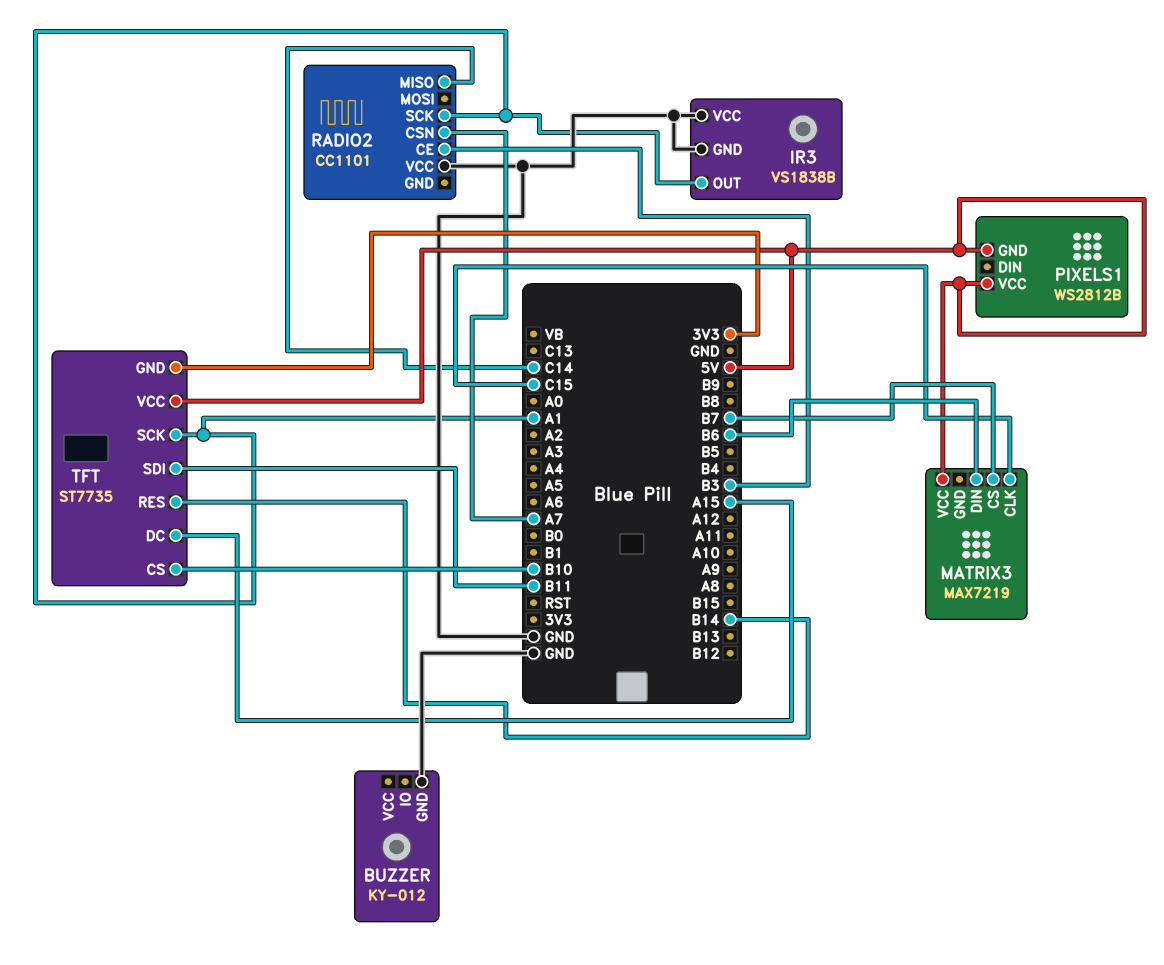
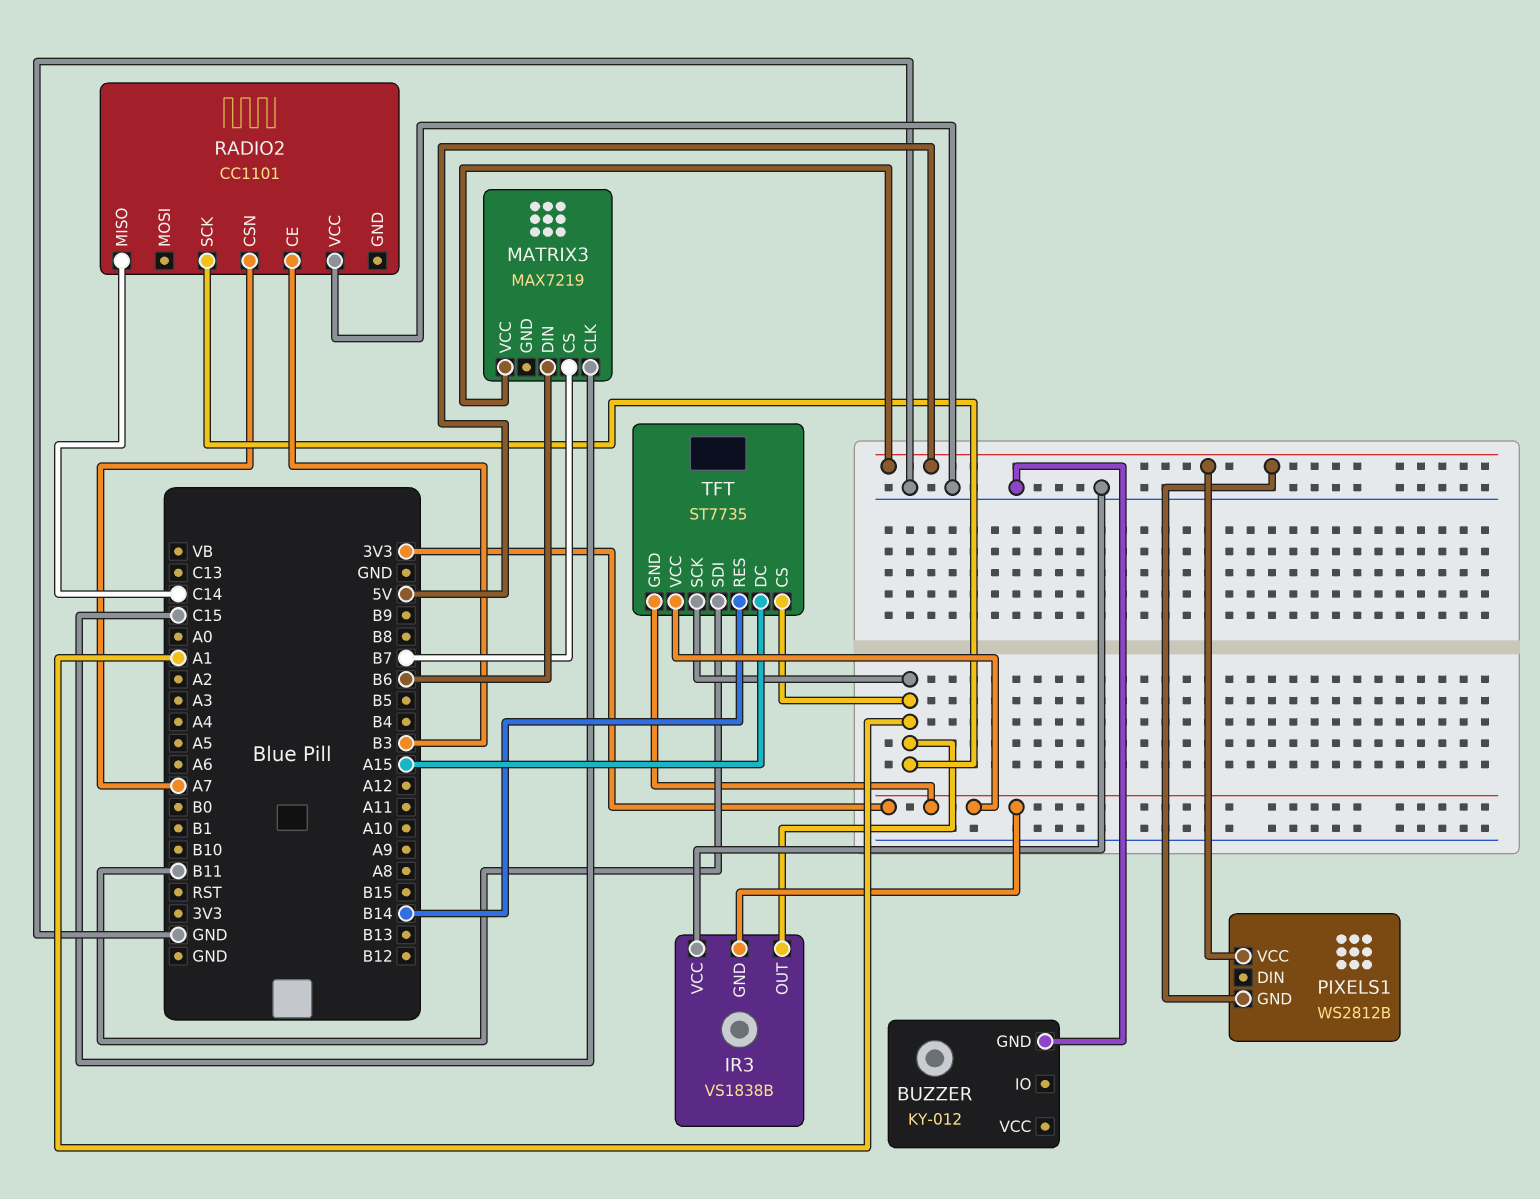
IR3 pin GND: GND -> 3V3
TFT pin CS: B10 -> A1
TFT pin VCC: 5V -> 3V3

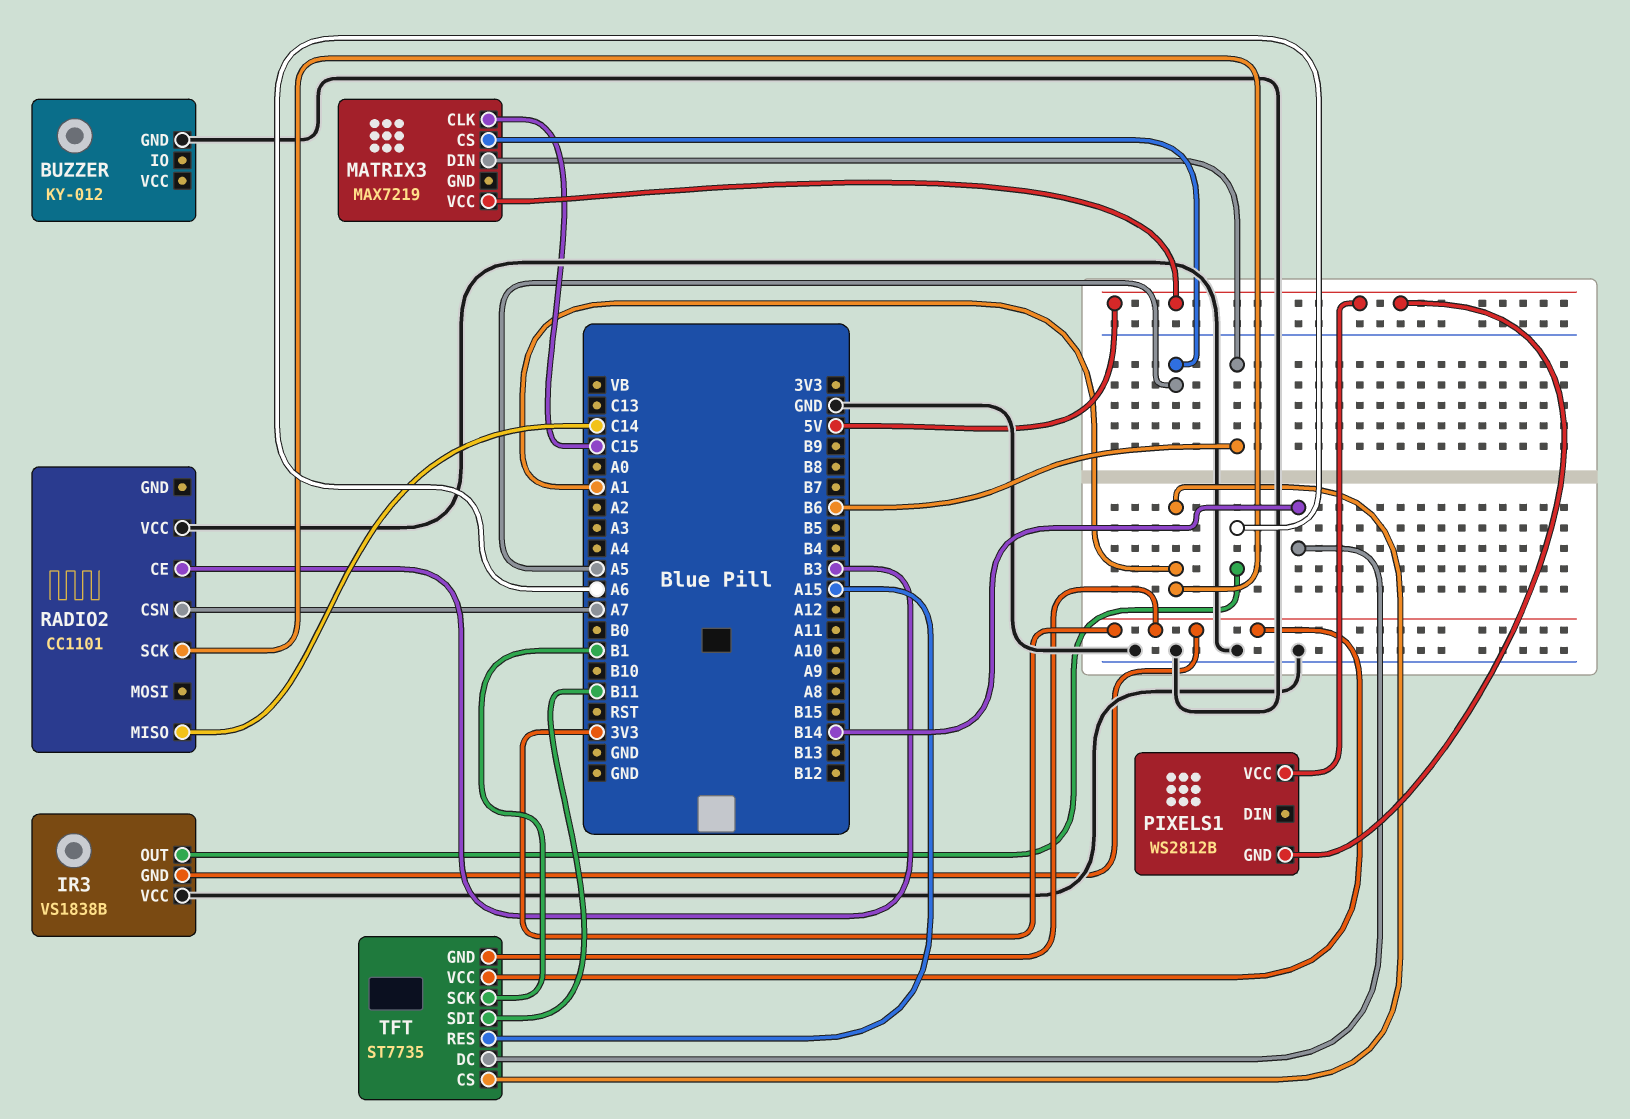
IR3 pin OUT: A1 -> A6
MATRIX3 pin CS: B7 -> A5
TFT pin DC: A15 -> B14
TFT pin RES: B14 -> A15
TFT pin SCK: A1 -> B1

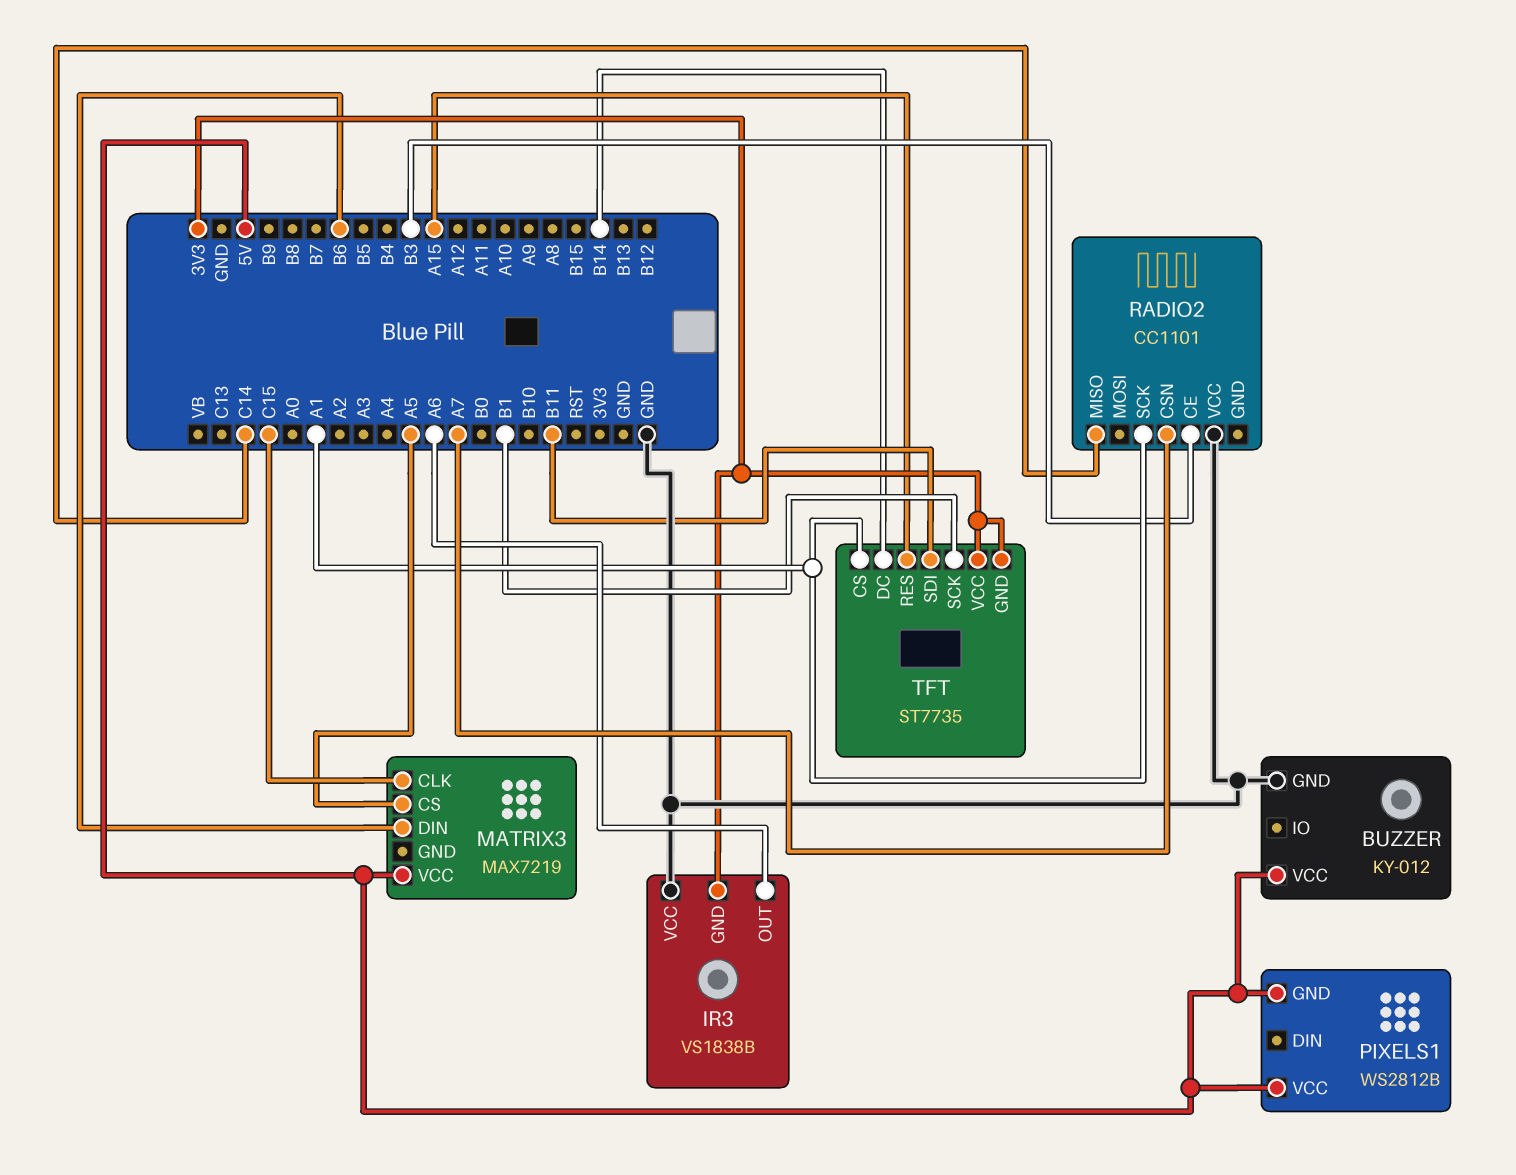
BUZZER pin VCC: none -> 5V

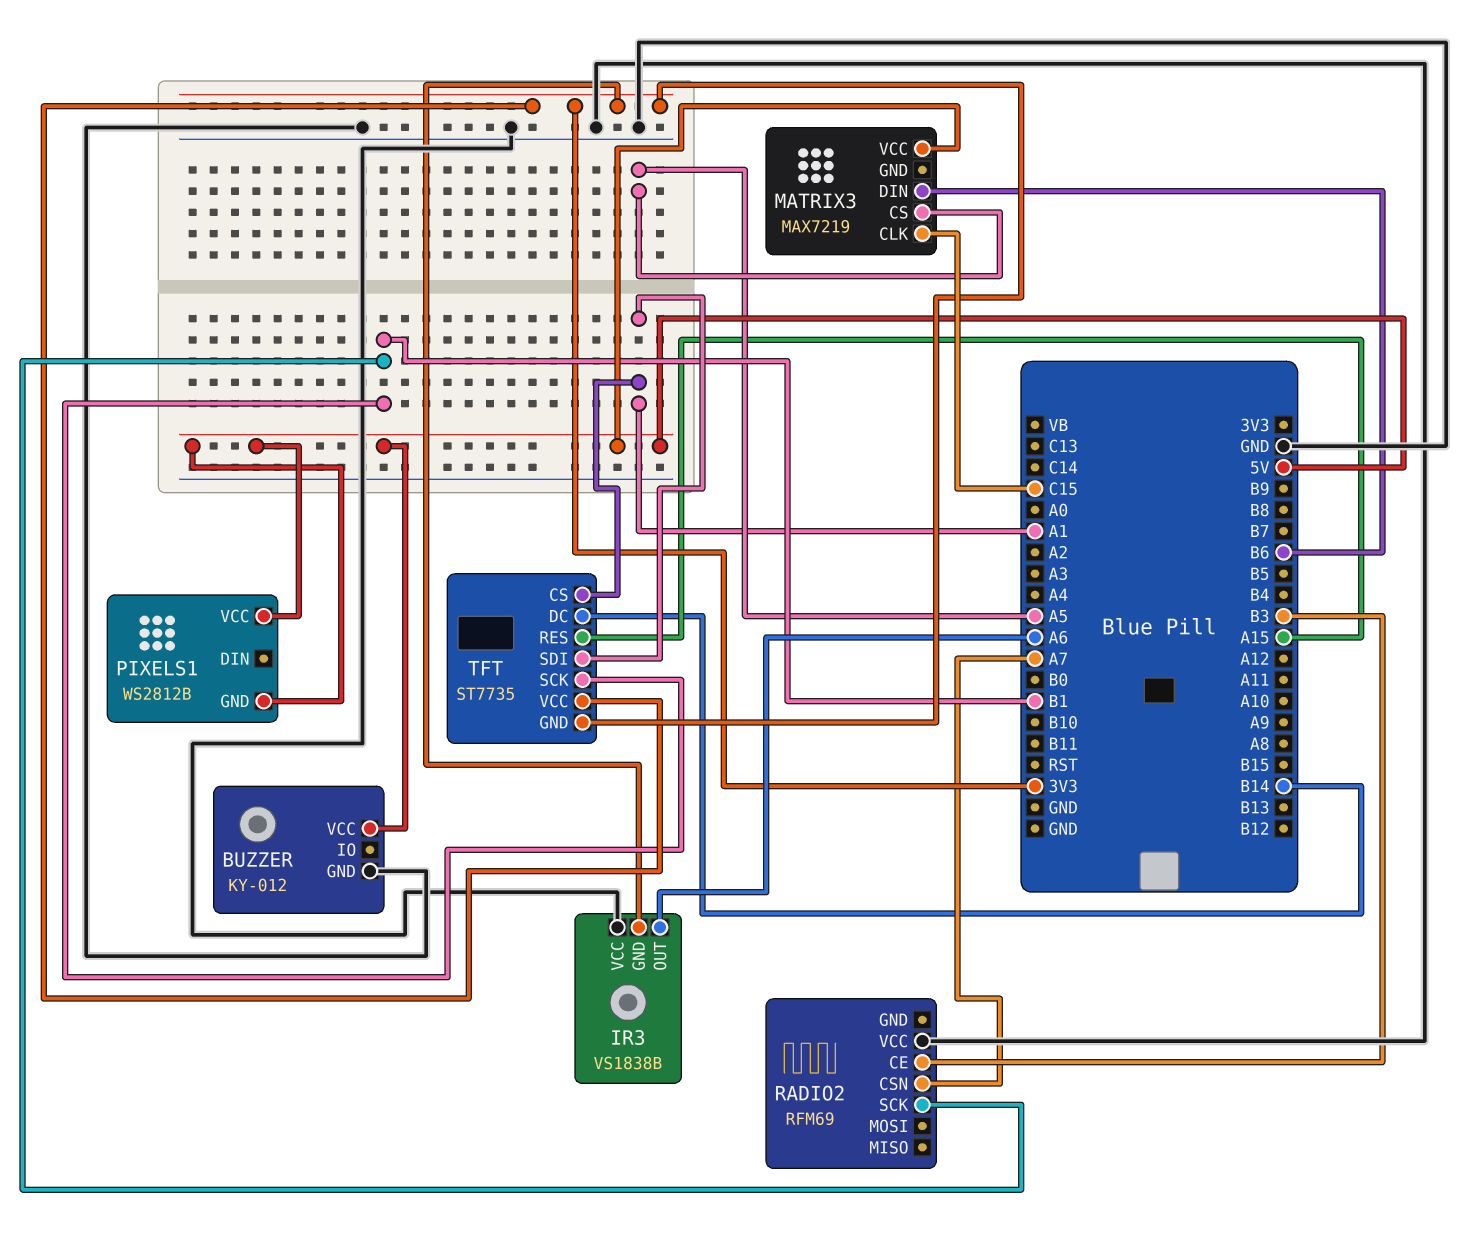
RADIO2: CC1101 -> RFM69
RADIO2 pin MISO: C14 -> none
RADIO2 pin SCK: A1 -> B1
TFT pin SDI: B11 -> A1

